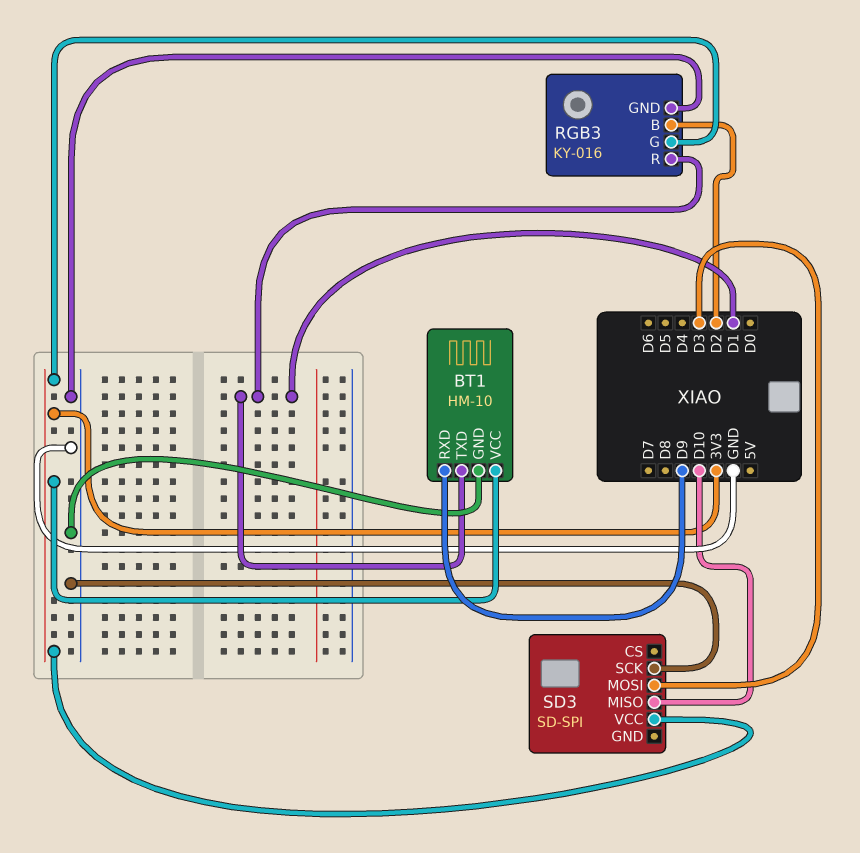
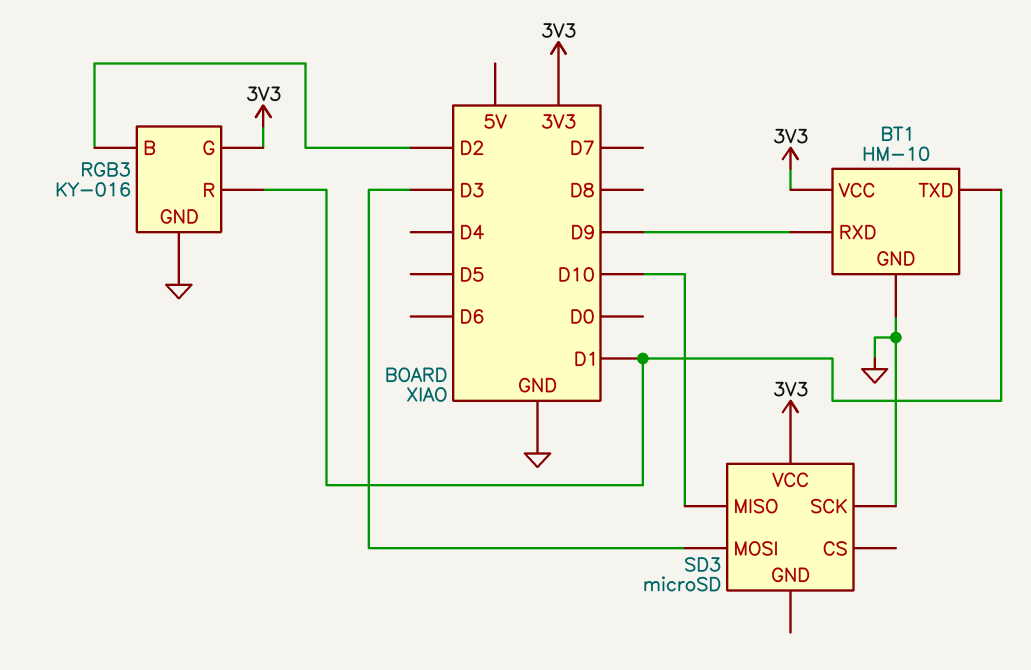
SD3: SD-SPI -> microSD

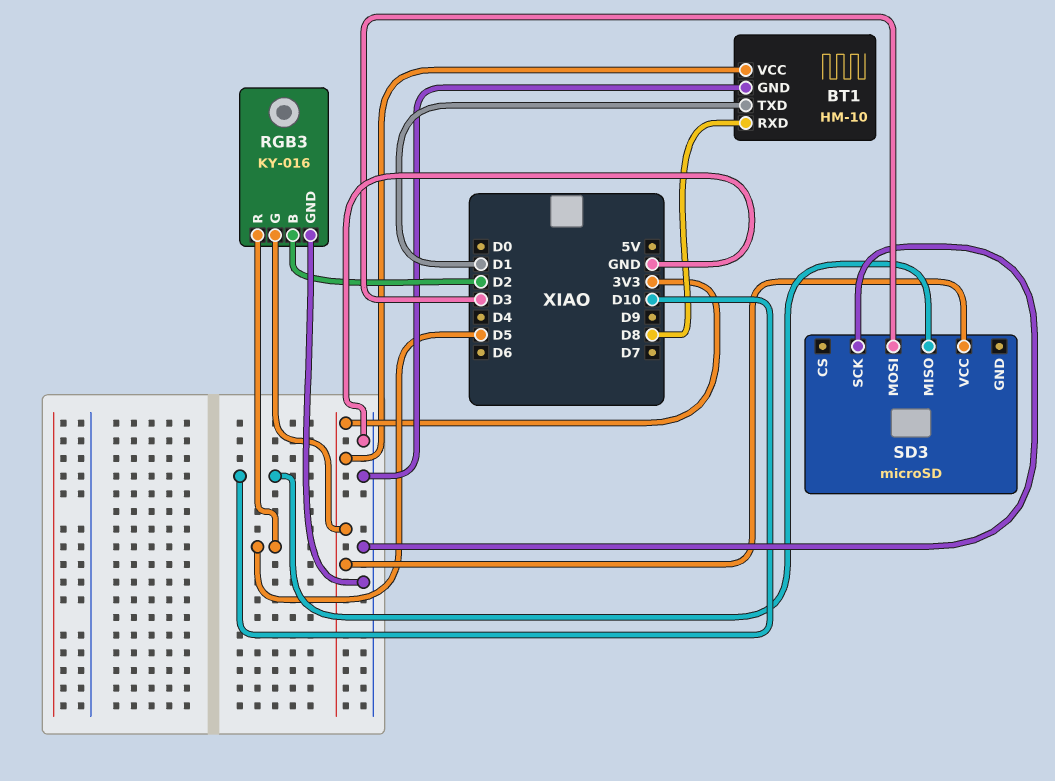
BT1 pin RXD: D9 -> D8
RGB3 pin R: D1 -> D5

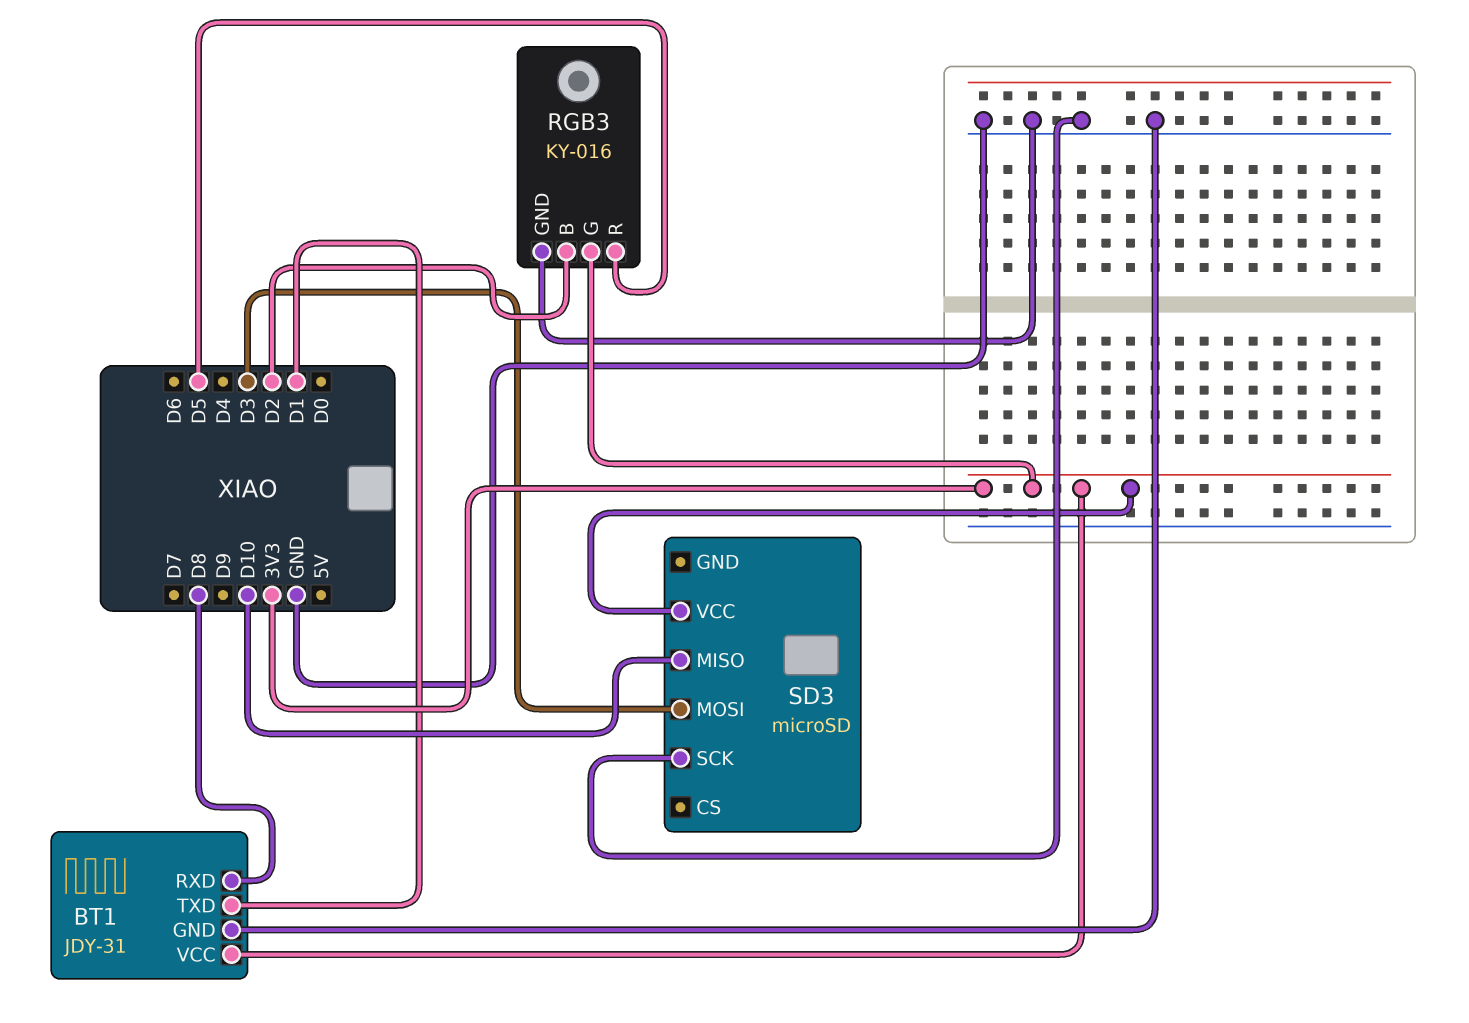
BT1: HM-10 -> JDY-31

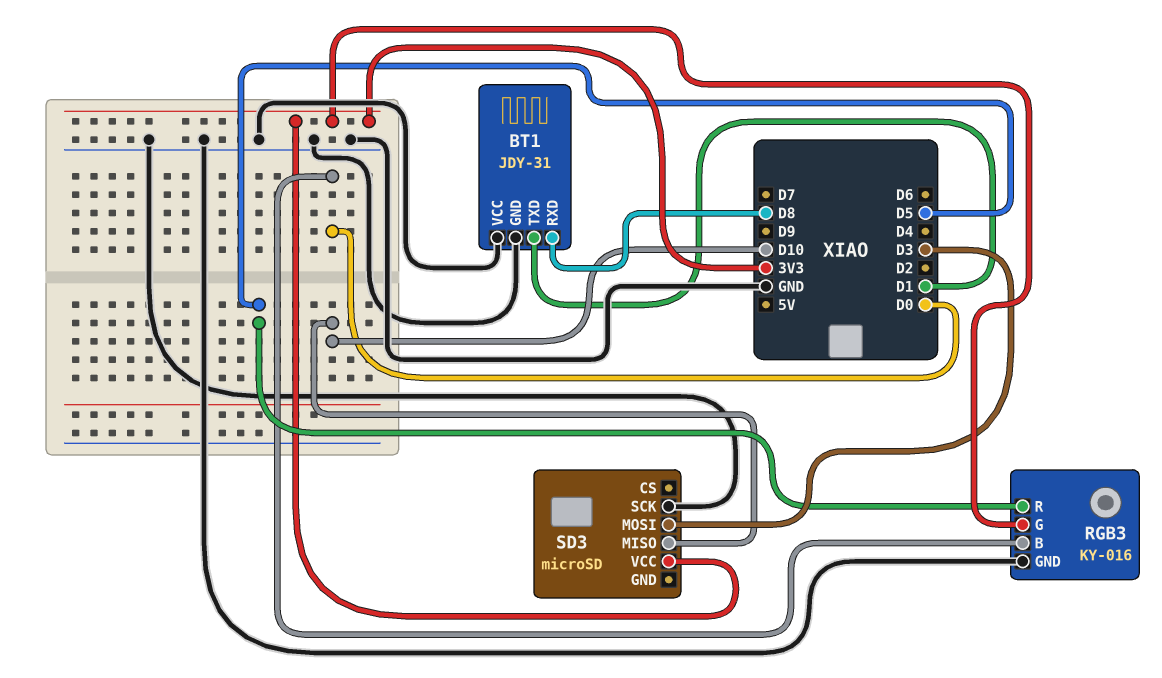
BT1 pin VCC: 3V3 -> GND
RGB3 pin B: D2 -> D0

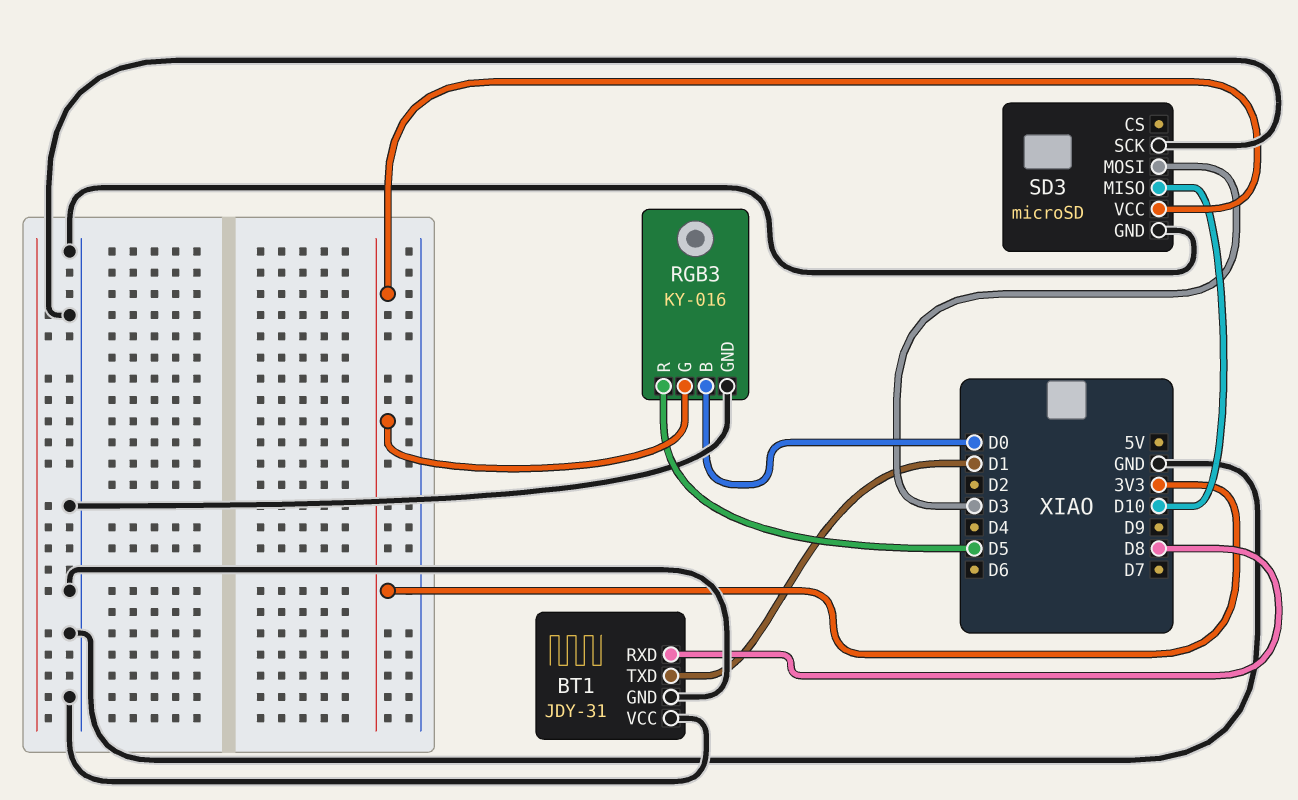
SD3 pin GND: none -> GND

